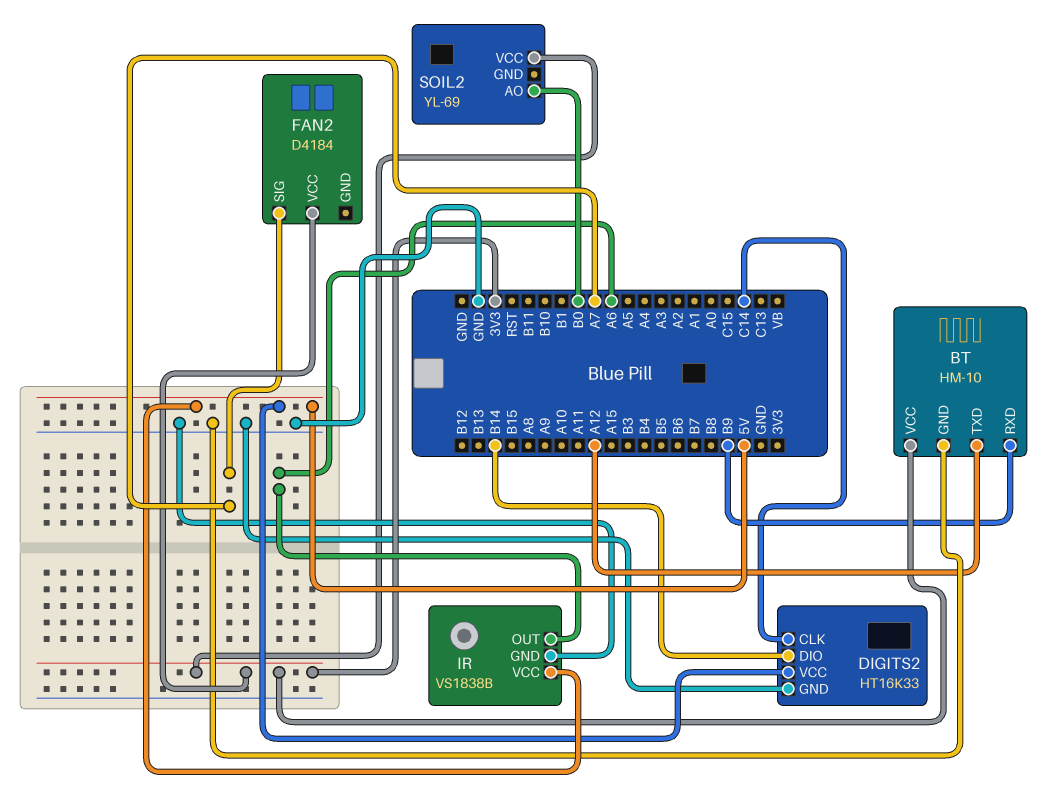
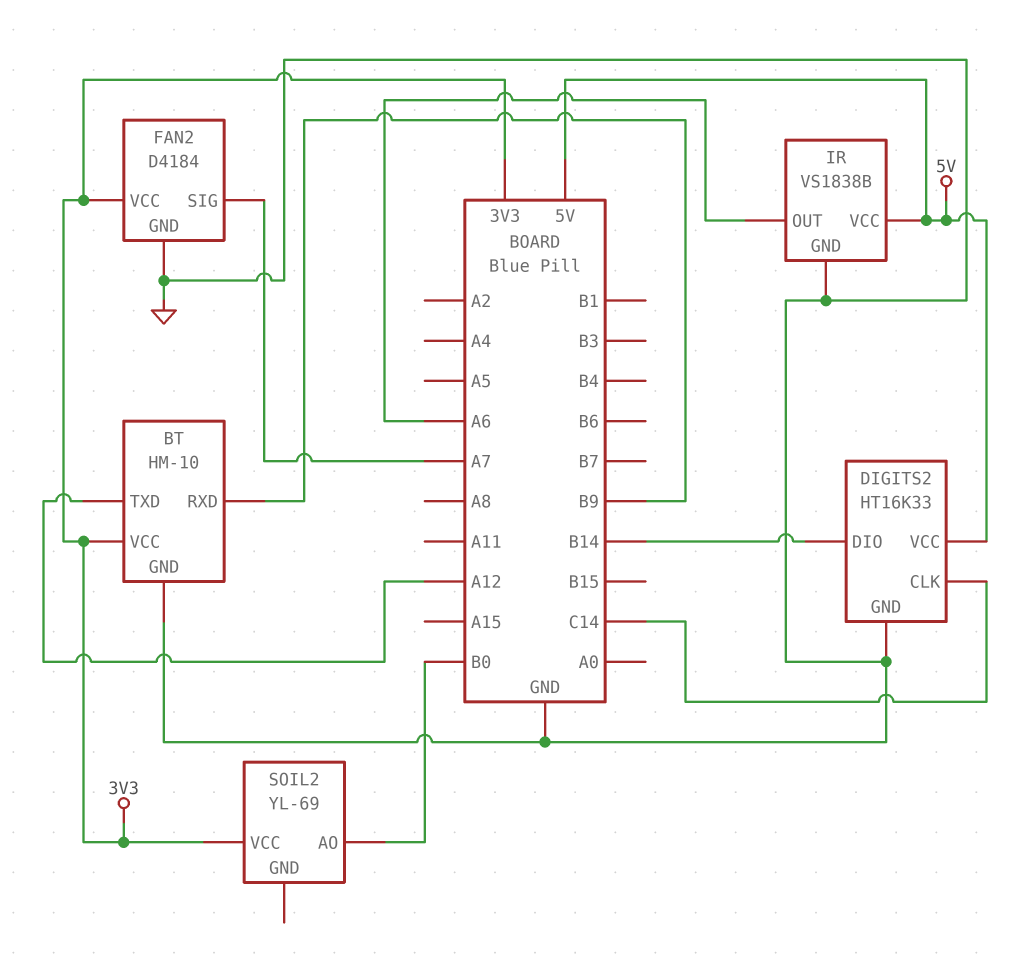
FAN2 pin GND: none -> GND

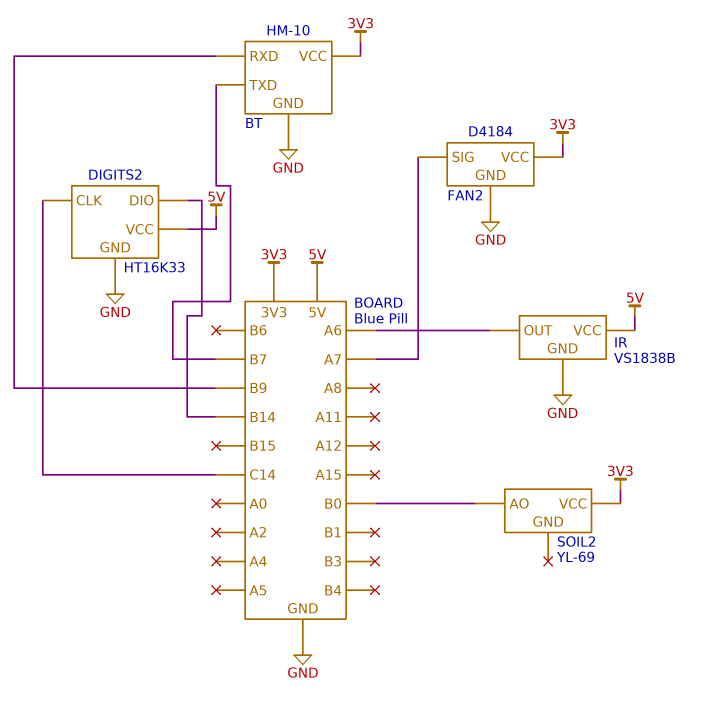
BT pin TXD: A12 -> B7

